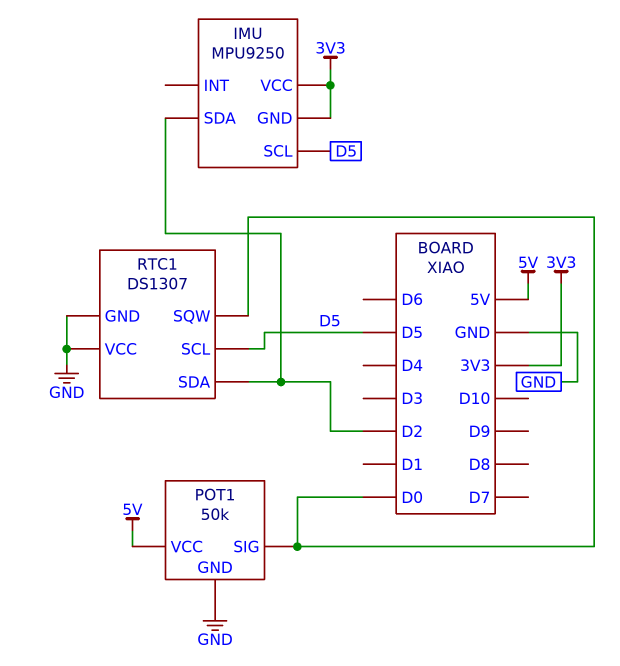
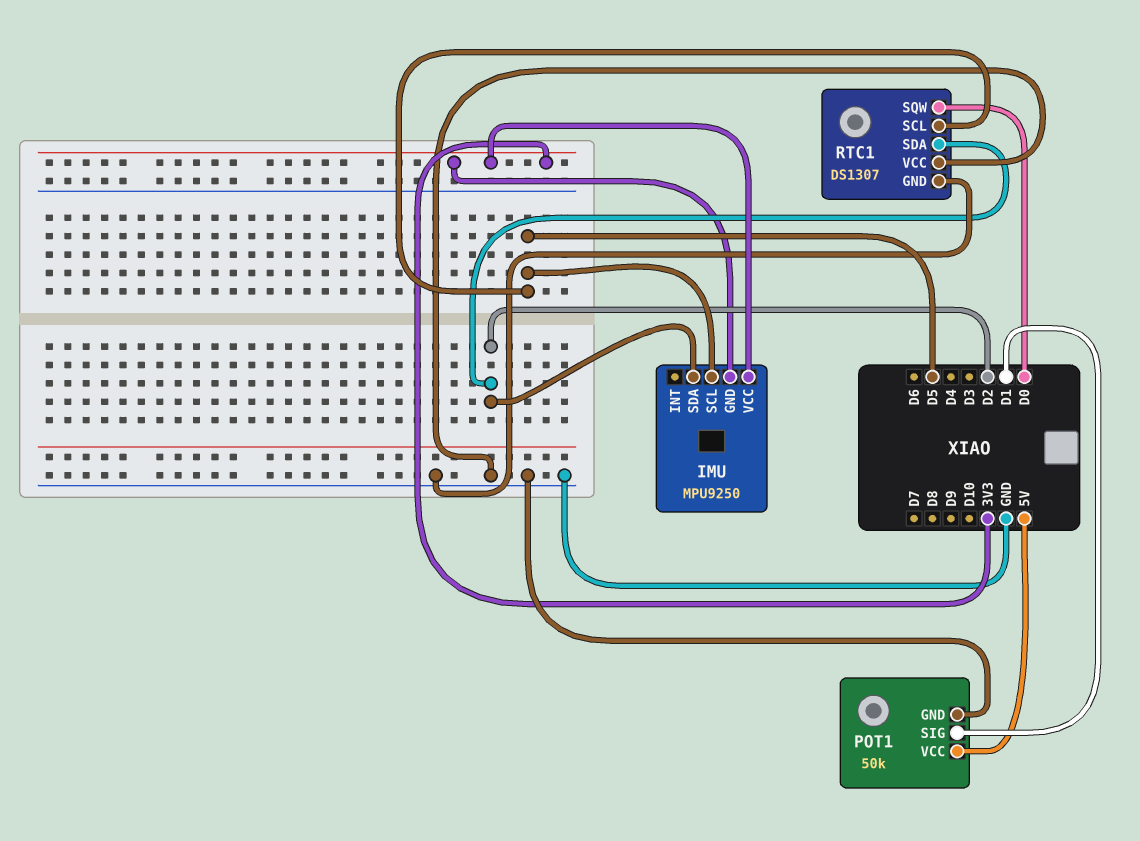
POT1 pin SIG: D0 -> D1

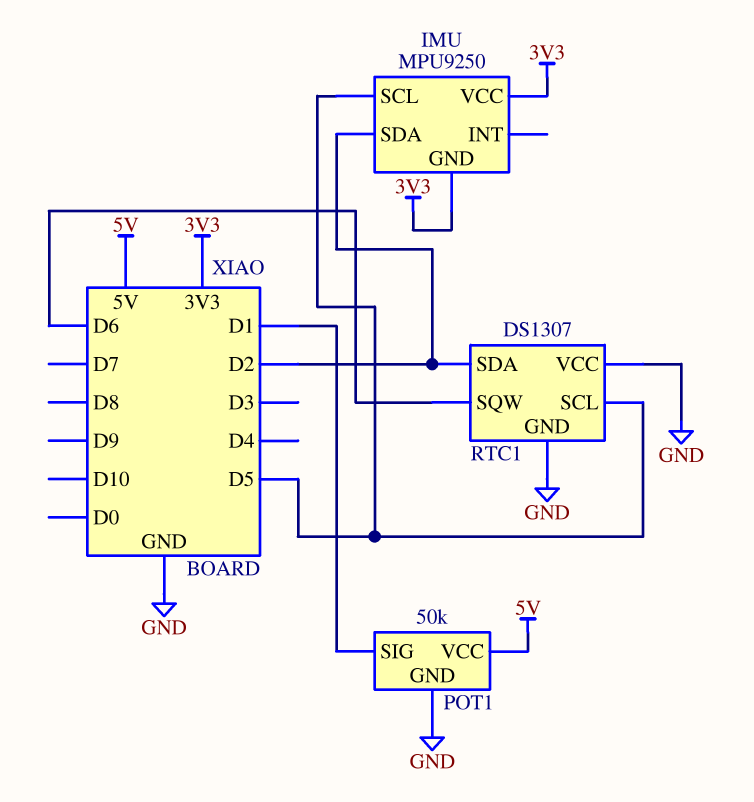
RTC1 pin SQW: D0 -> D6

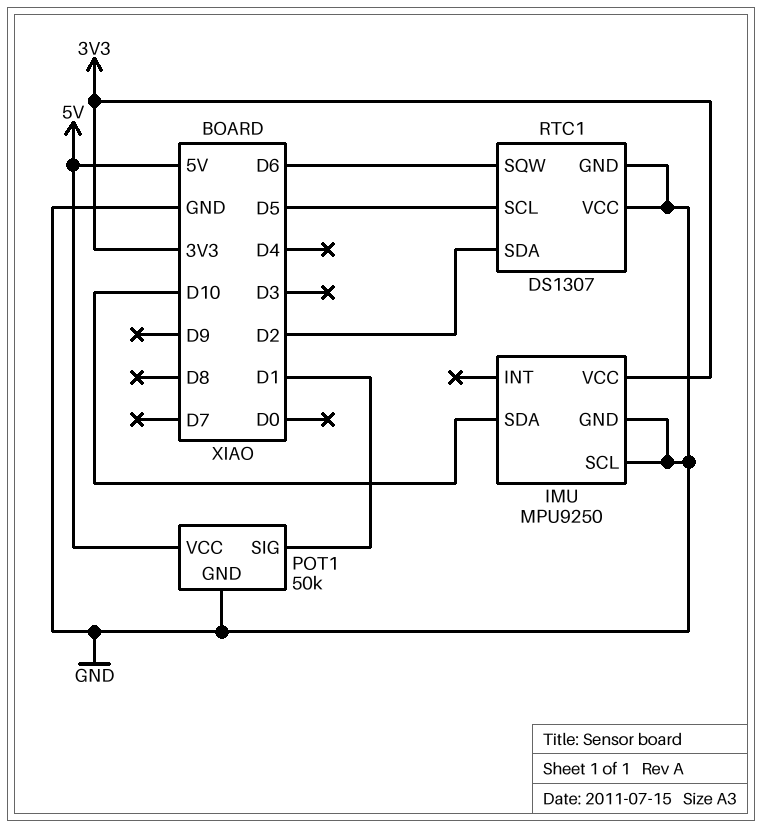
IMU pin GND: 3V3 -> GND
IMU pin SCL: D5 -> GND
IMU pin SDA: D2 -> D10

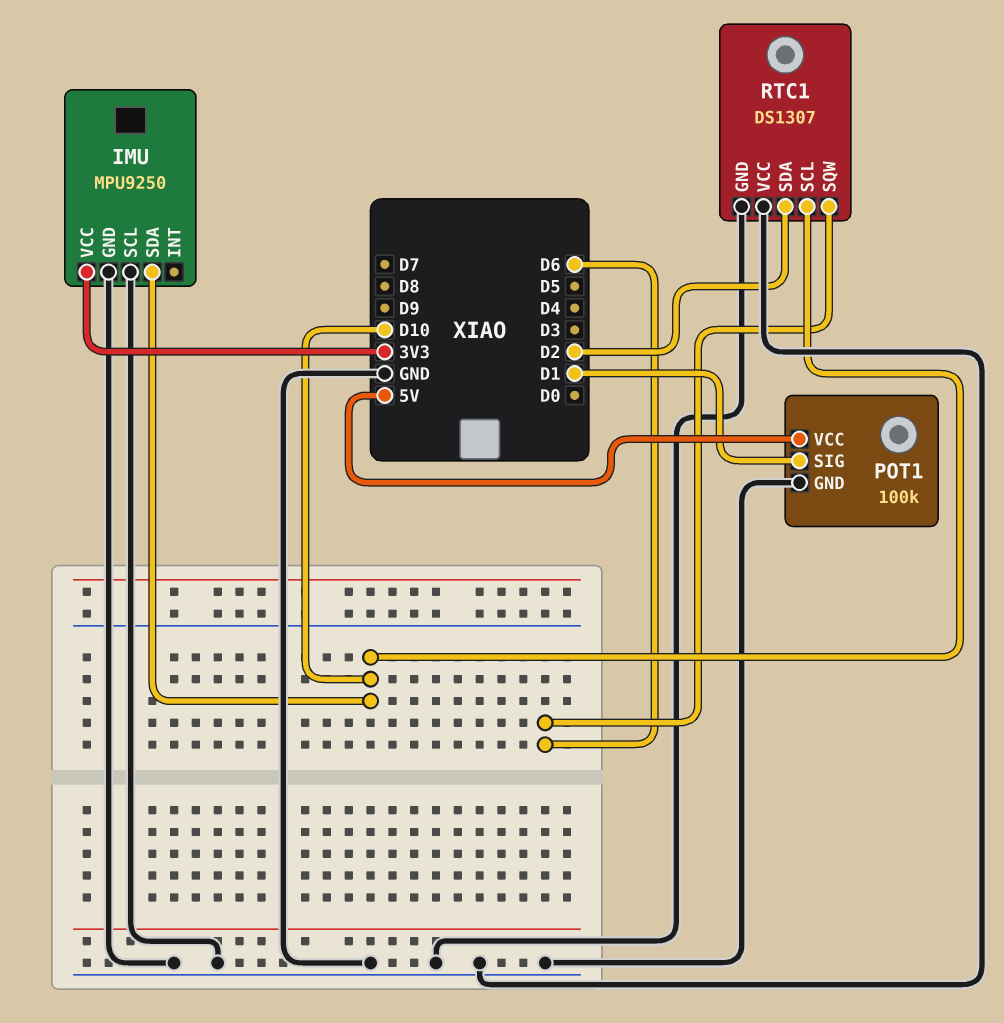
POT1: 50k -> 100k
RTC1 pin SCL: D5 -> D10

